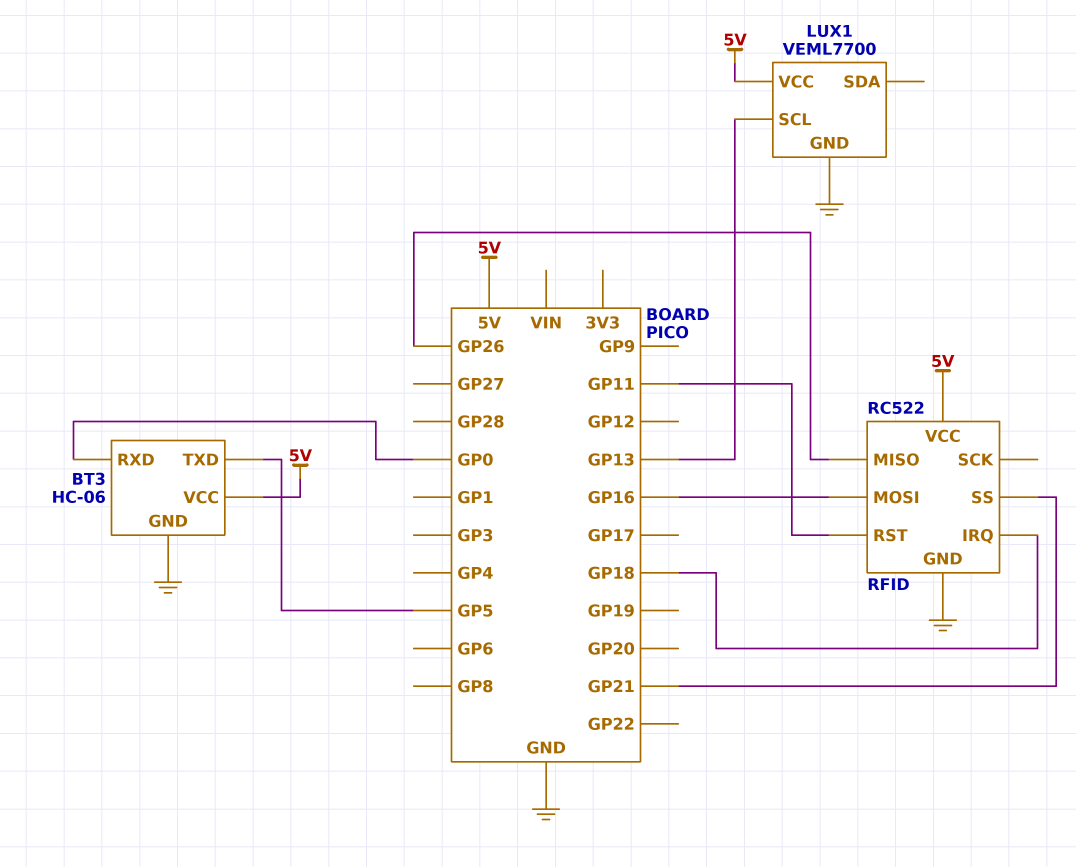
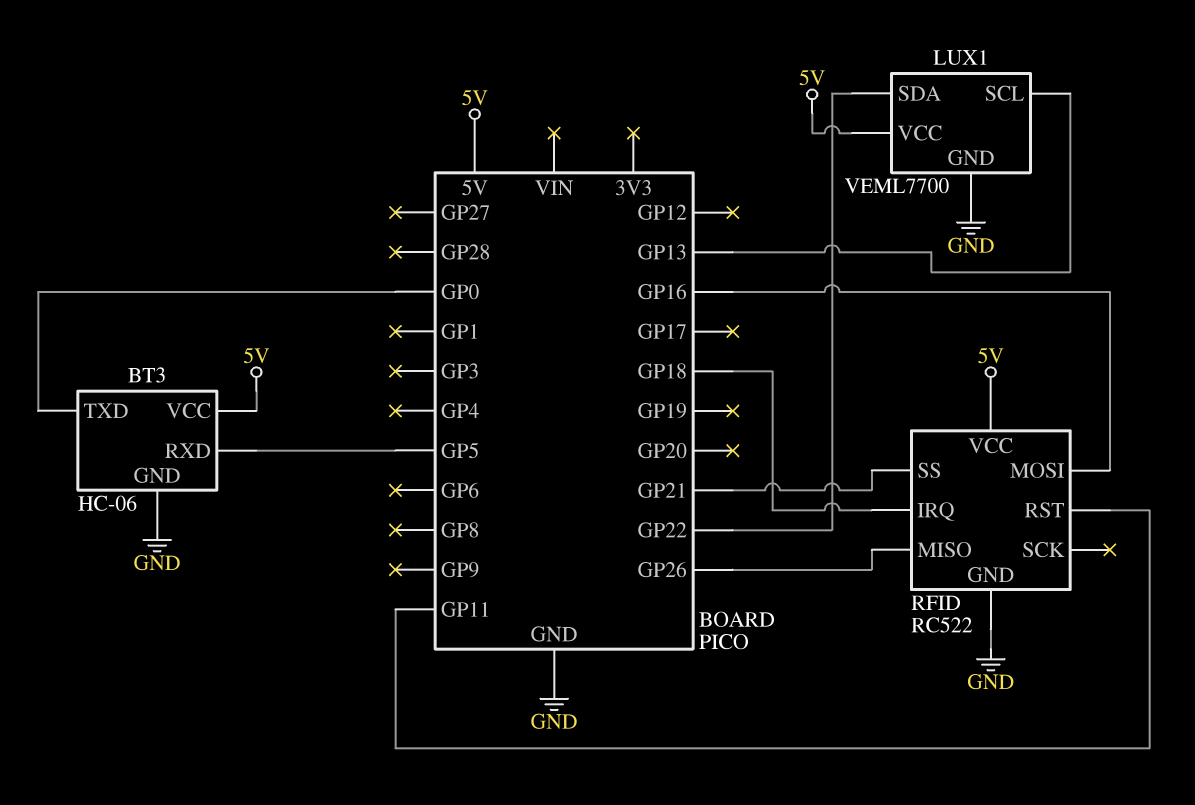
BT3 pin RXD: GP0 -> GP5
BT3 pin TXD: GP5 -> GP0
LUX1 pin SDA: none -> GP22

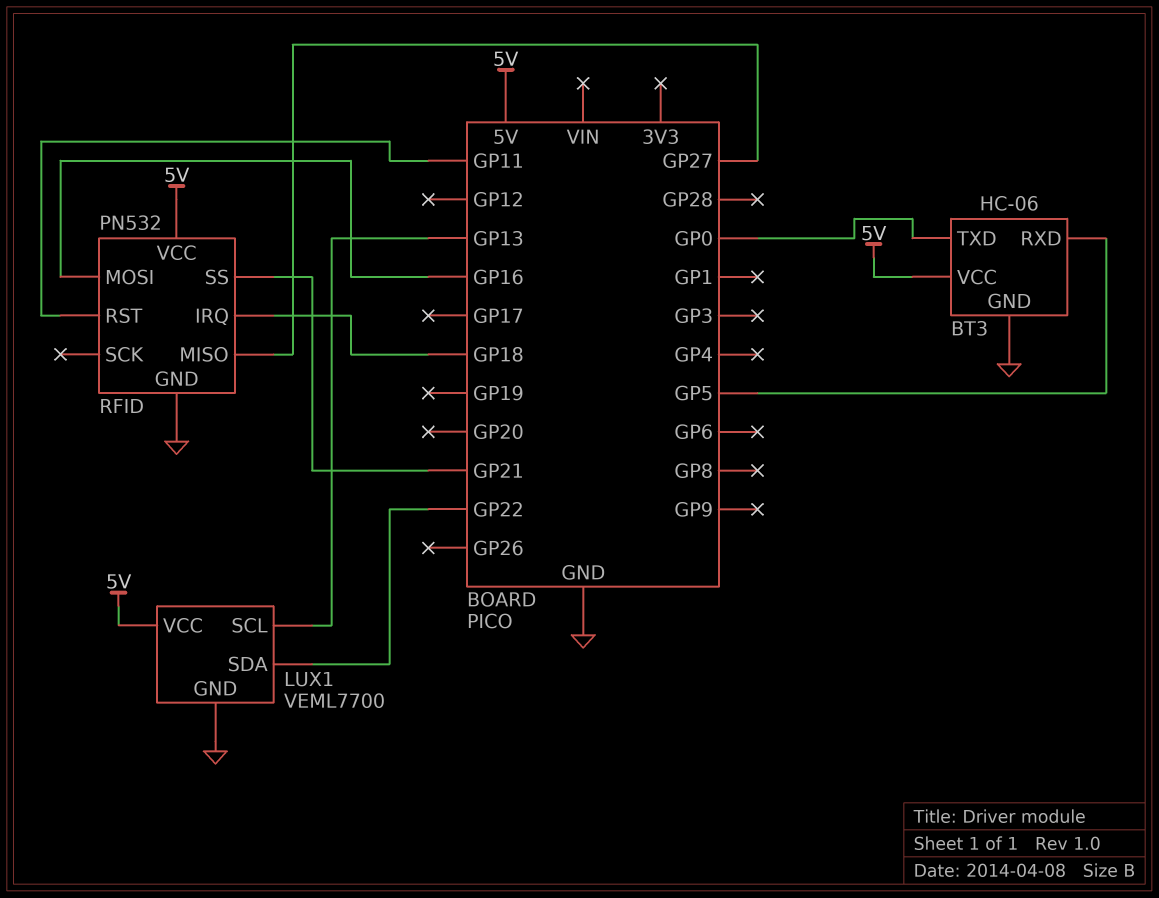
RFID: RC522 -> PN532
RFID pin MISO: GP26 -> GP27

